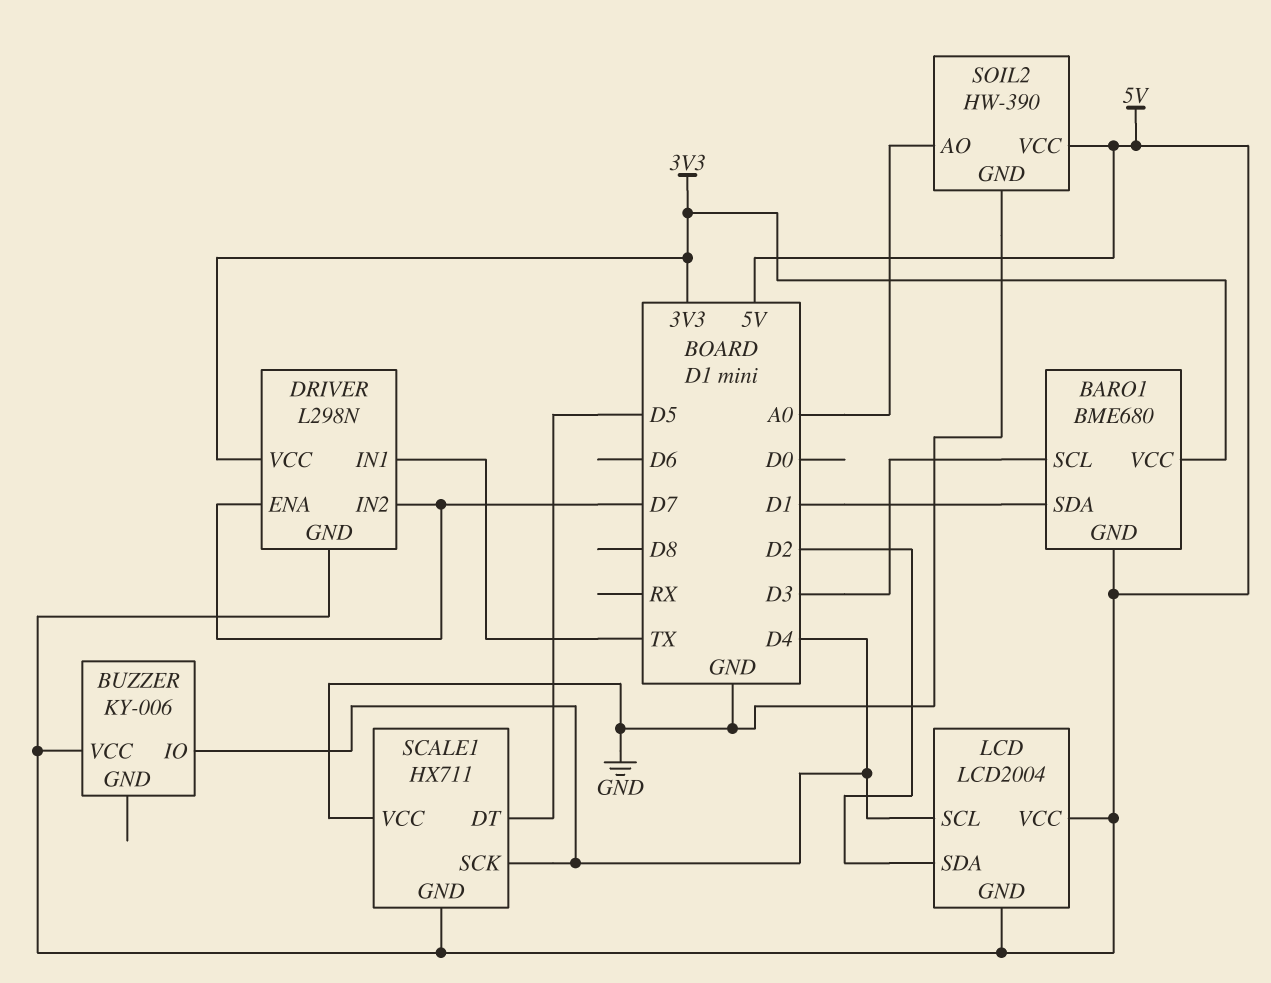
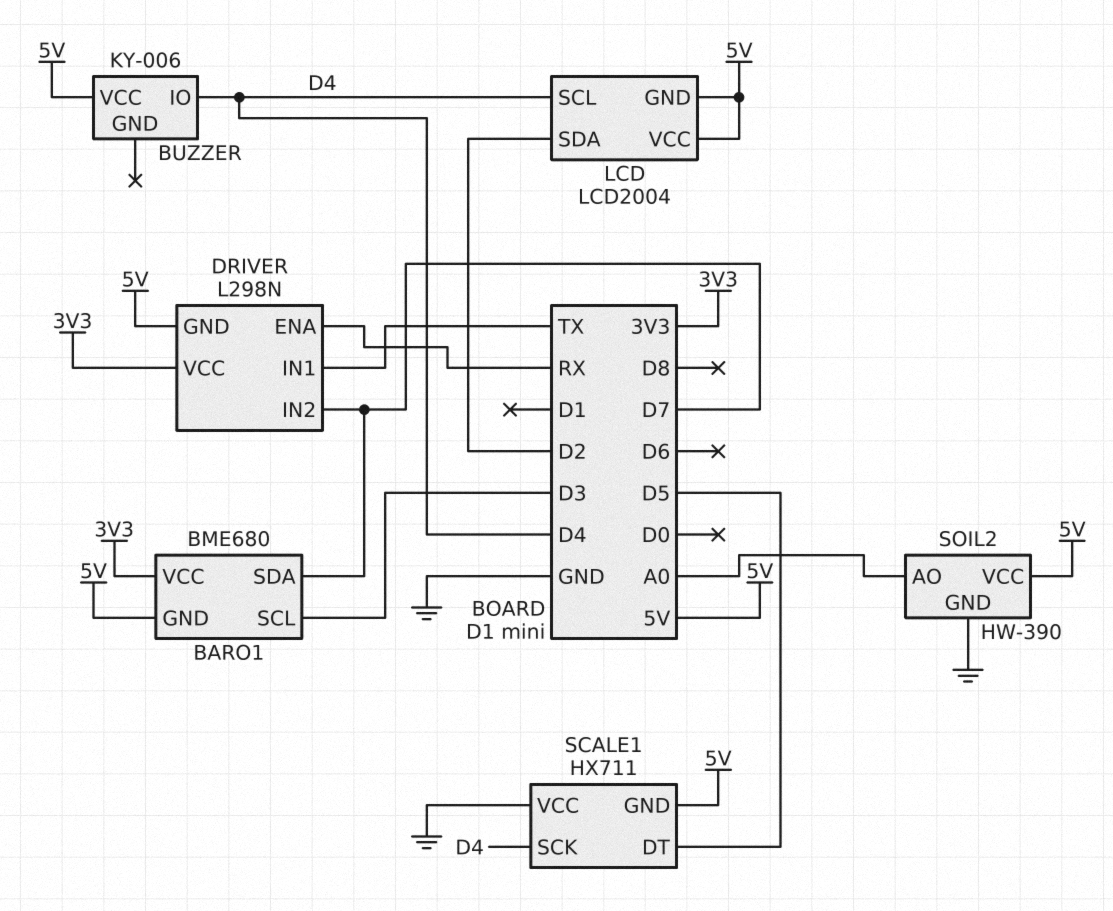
BARO1 pin SDA: D1 -> D7
DRIVER pin ENA: D7 -> RX

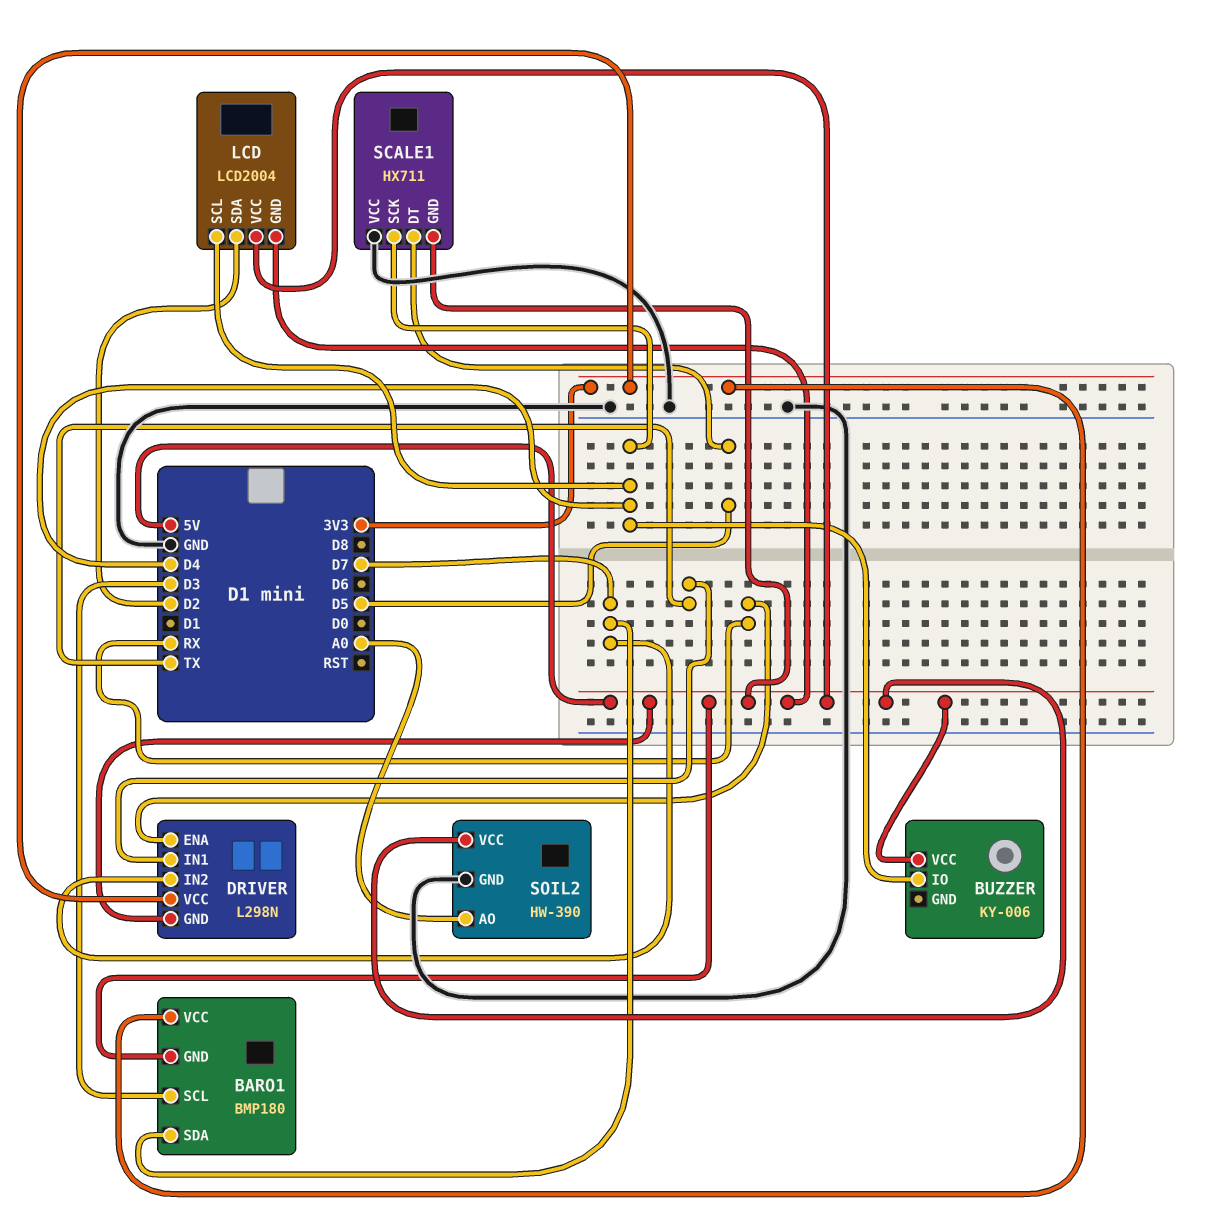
BARO1: BME680 -> BMP180

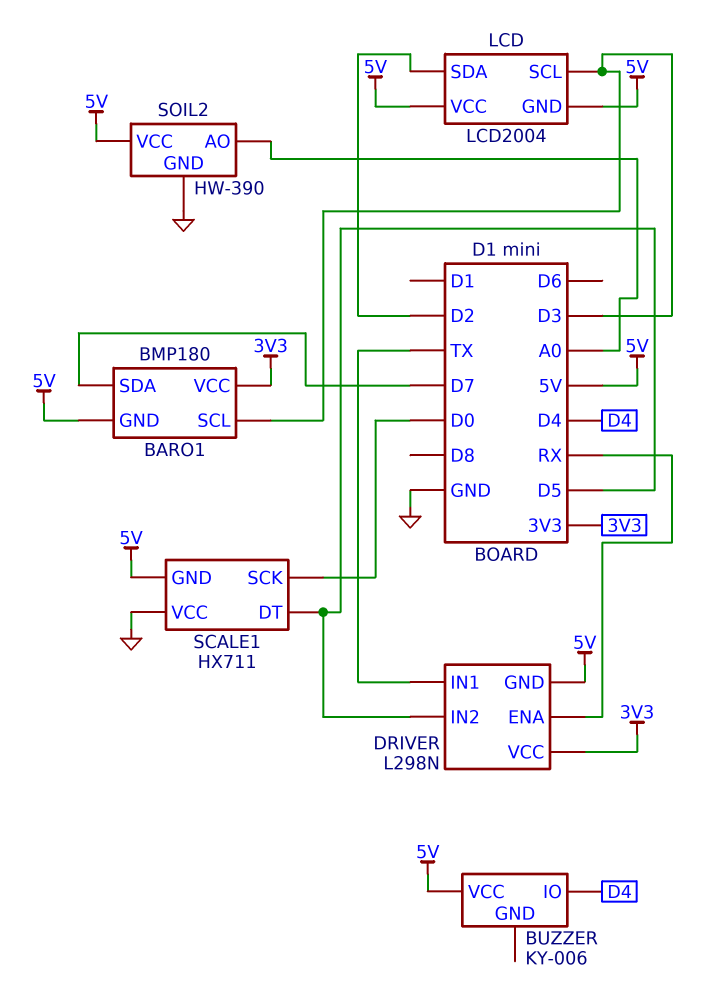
DRIVER pin IN2: D7 -> D5
LCD pin SCL: D4 -> D3
SCALE1 pin SCK: D4 -> D0

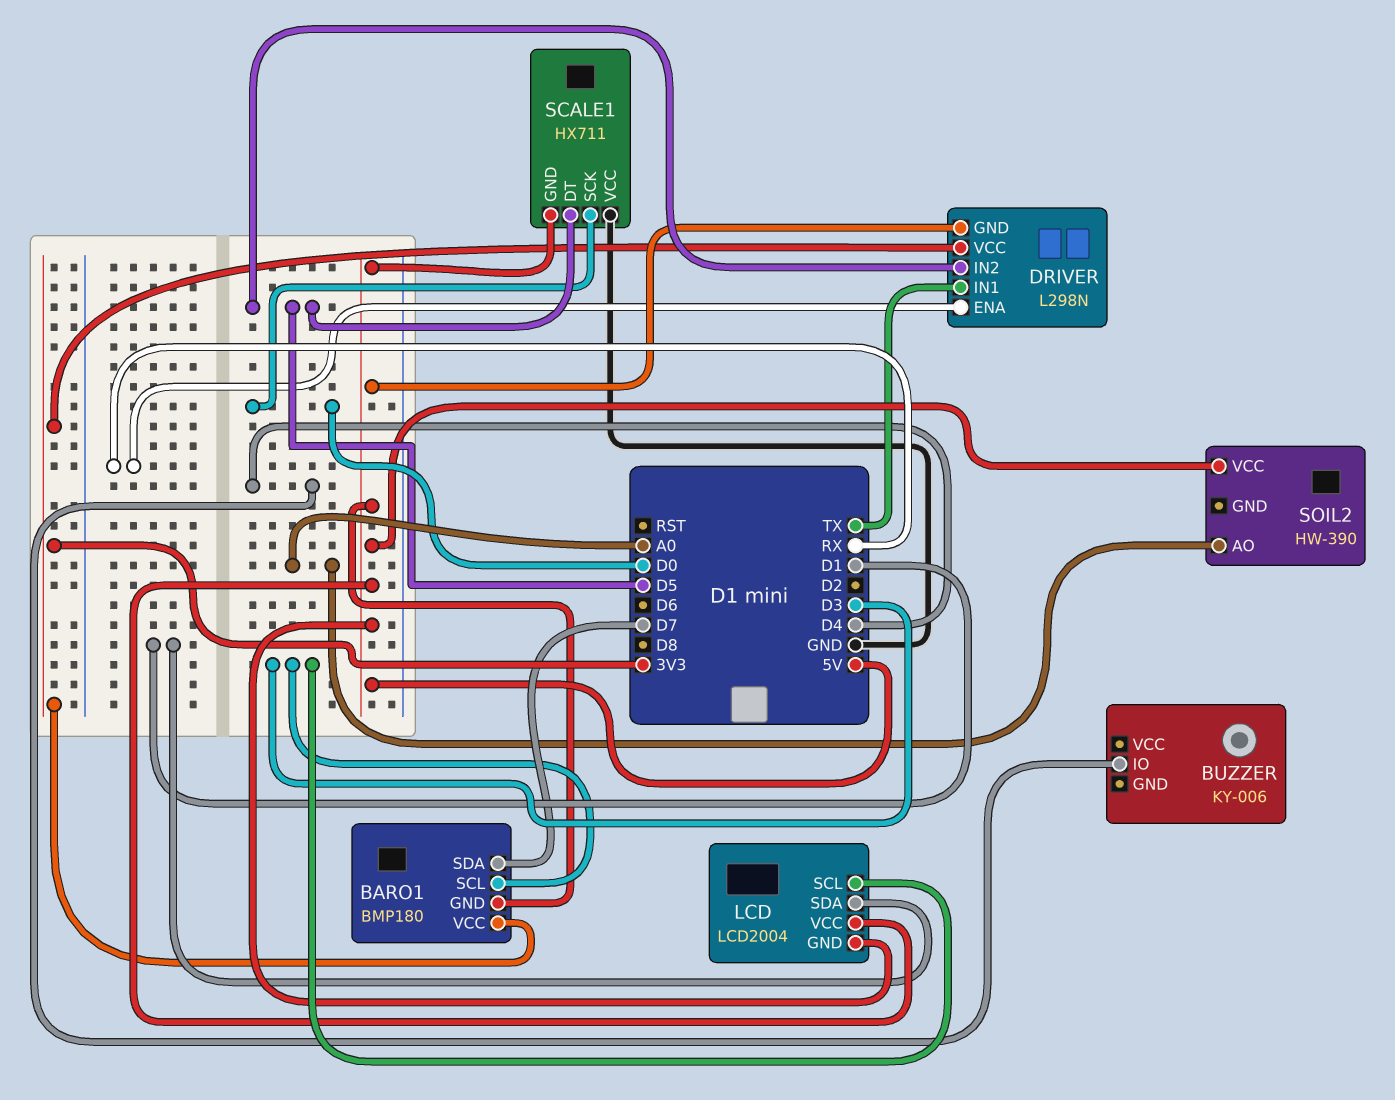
BUZZER pin VCC: 5V -> none
LCD pin SDA: D2 -> D1
SOIL2 pin GND: GND -> none

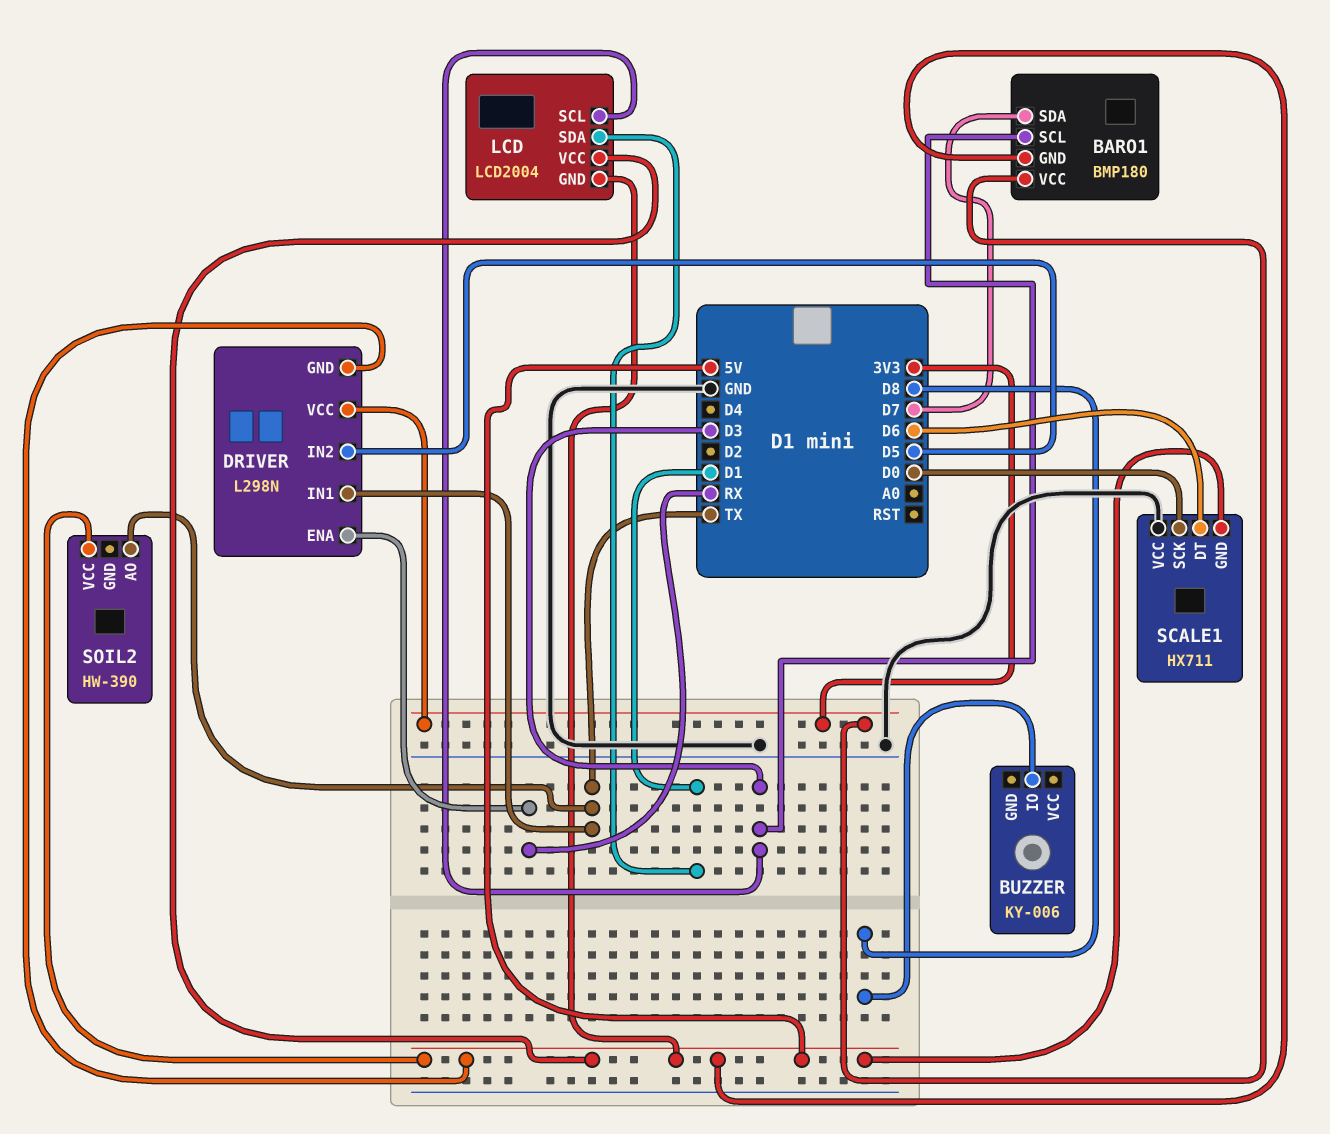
BUZZER pin IO: D4 -> D8
SCALE1 pin DT: D5 -> D6
SOIL2 pin AO: A0 -> TX

